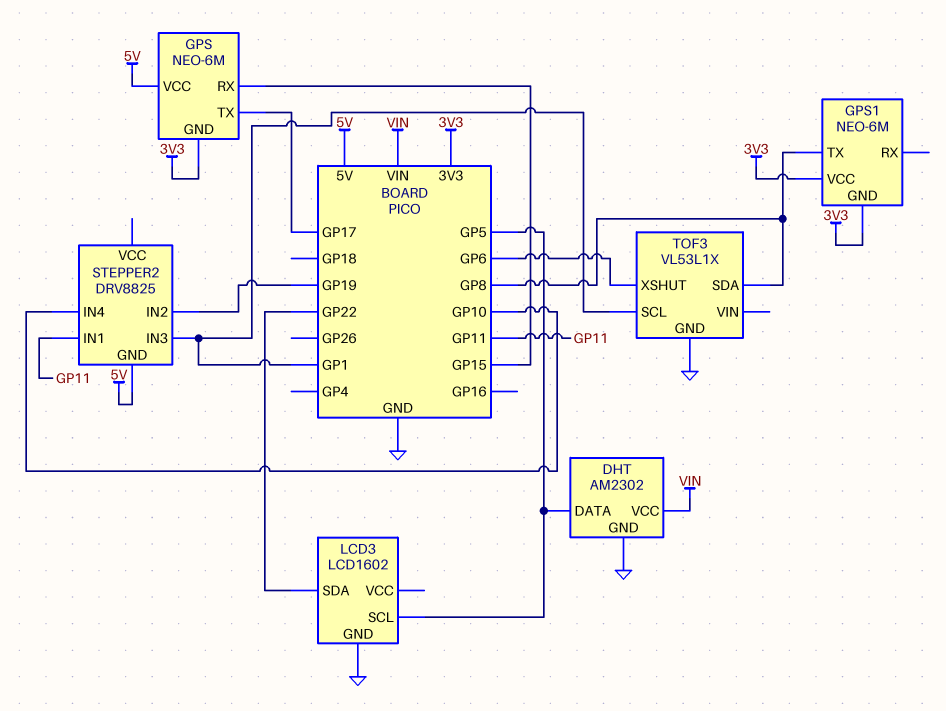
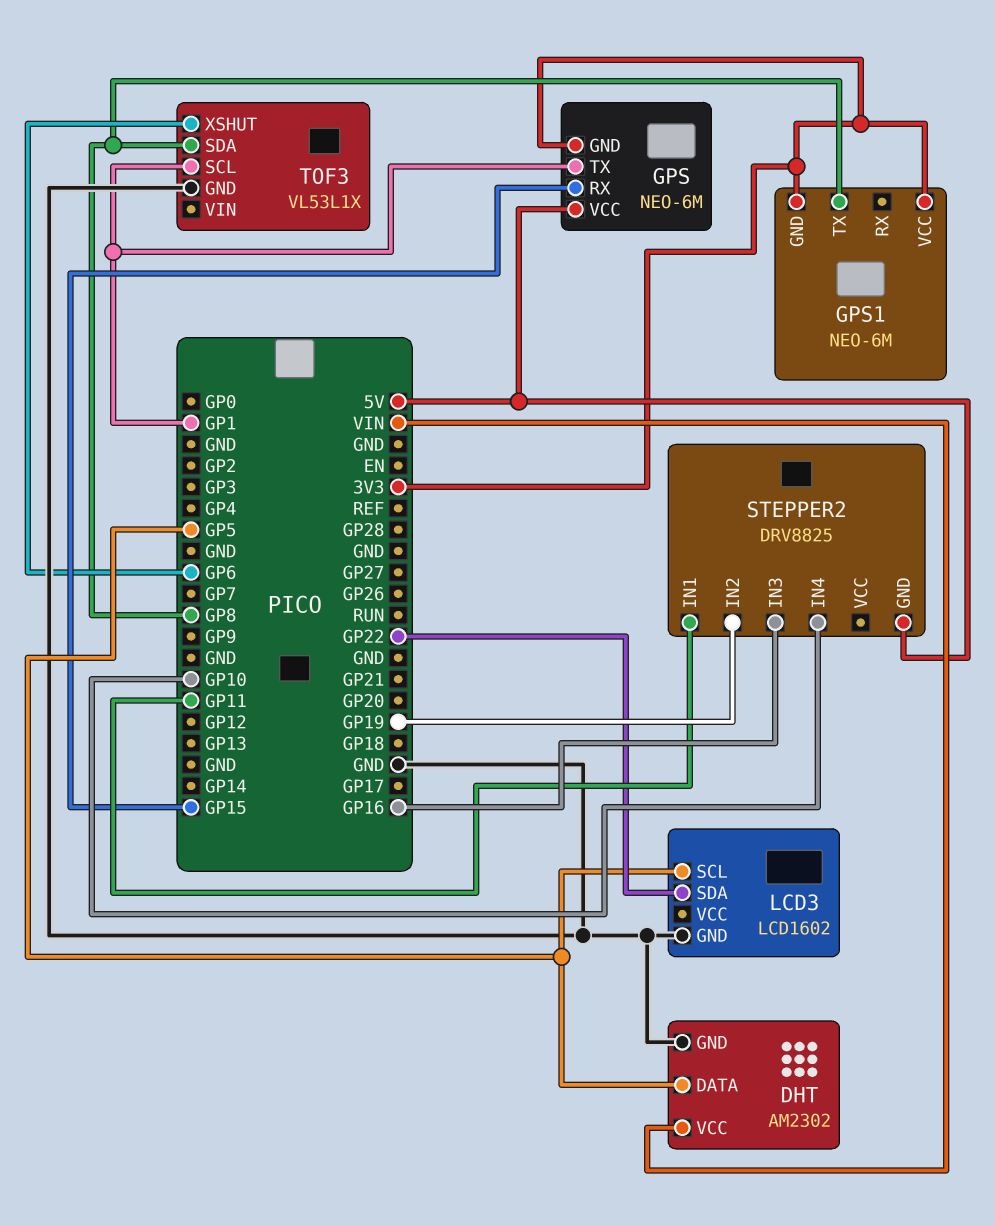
GPS pin TX: GP17 -> GP1
STEPPER2 pin IN3: GP1 -> GP16

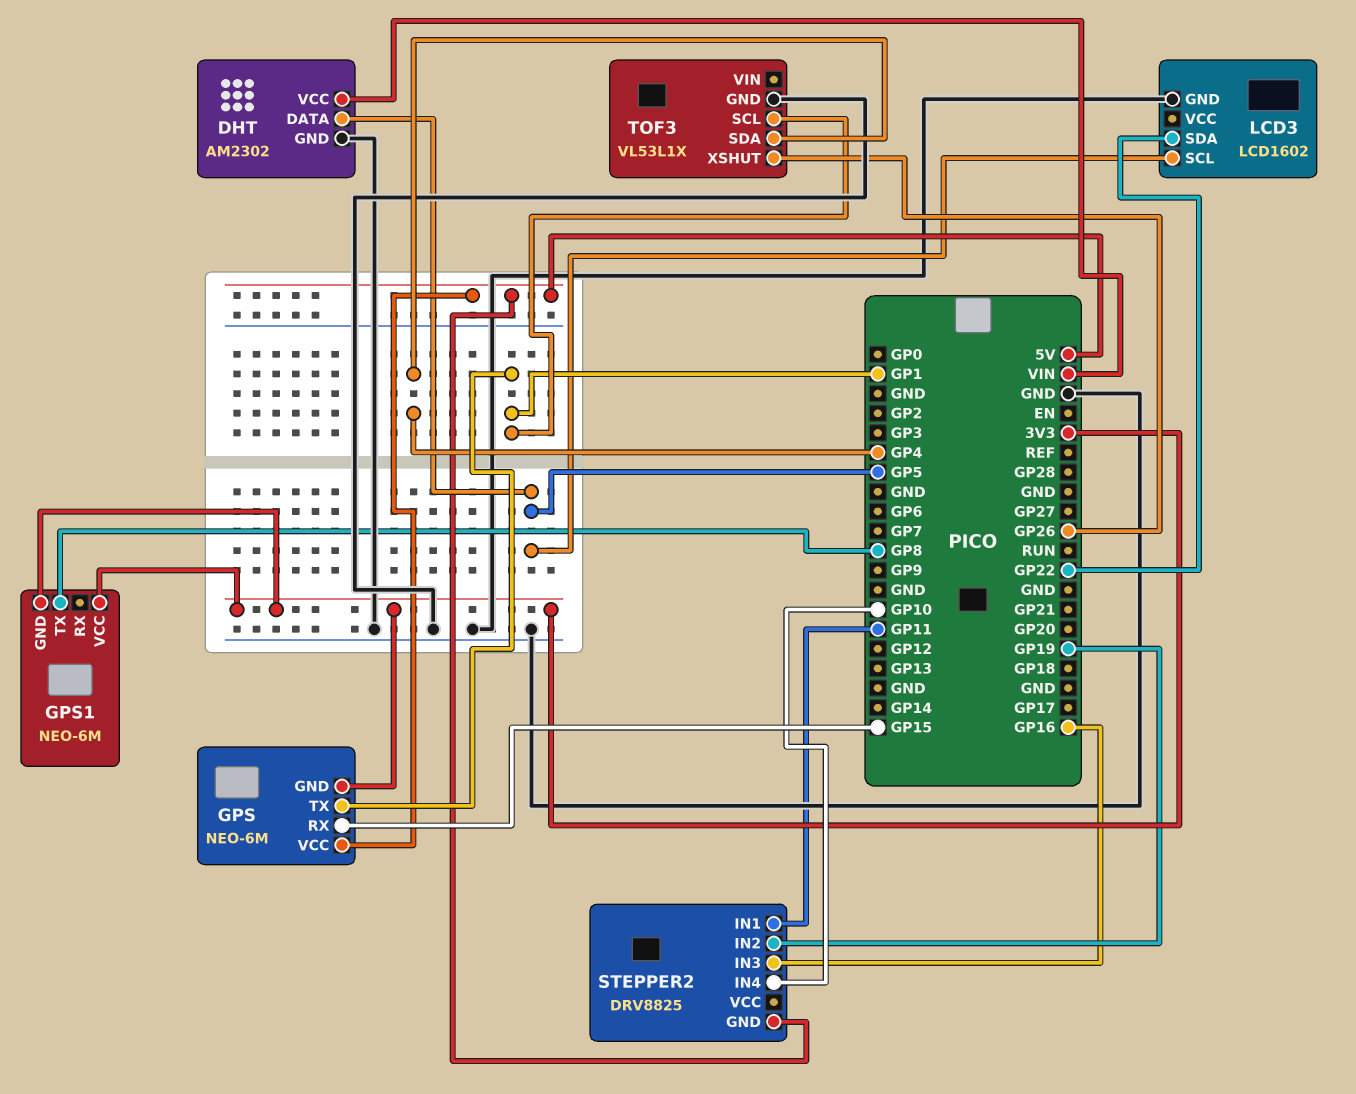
TOF3 pin SDA: GP8 -> GP4
TOF3 pin XSHUT: GP6 -> GP26

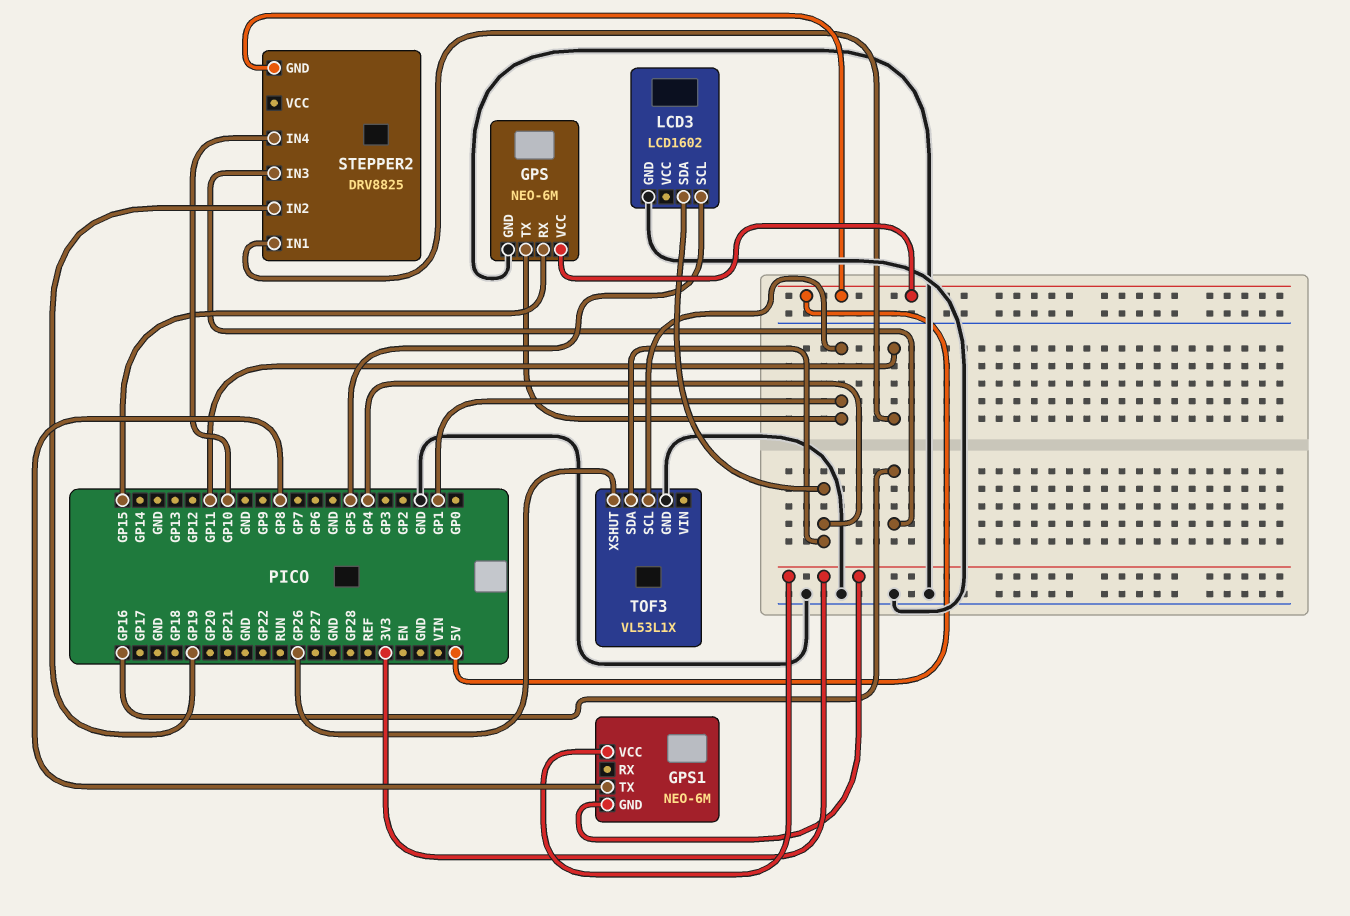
DHT: AM2302 -> none
DHT pin DATA: GP5 -> none
DHT pin GND: GND -> none
DHT pin VCC: VIN -> none
GPS pin GND: 3V3 -> GND
LCD3 pin SDA: GP22 -> GP4

